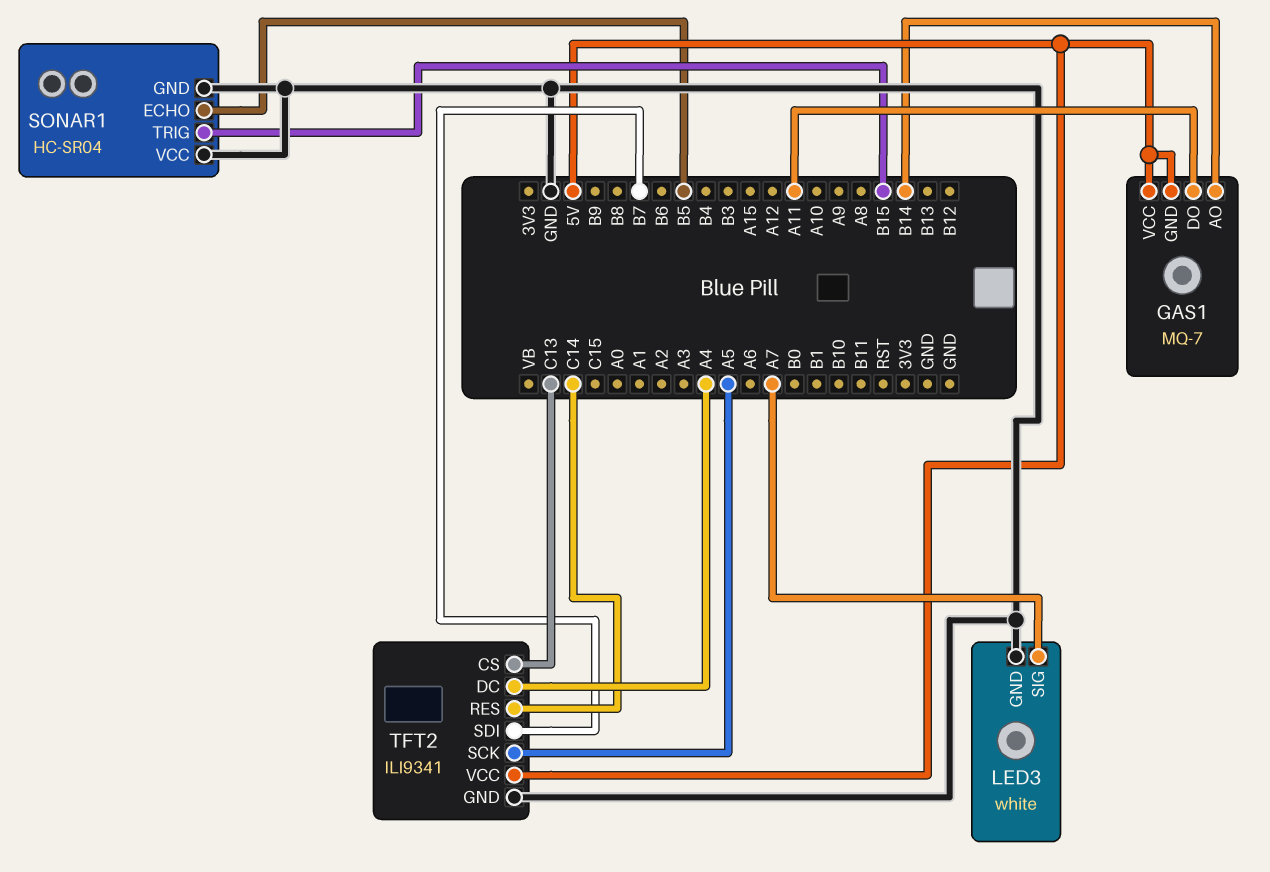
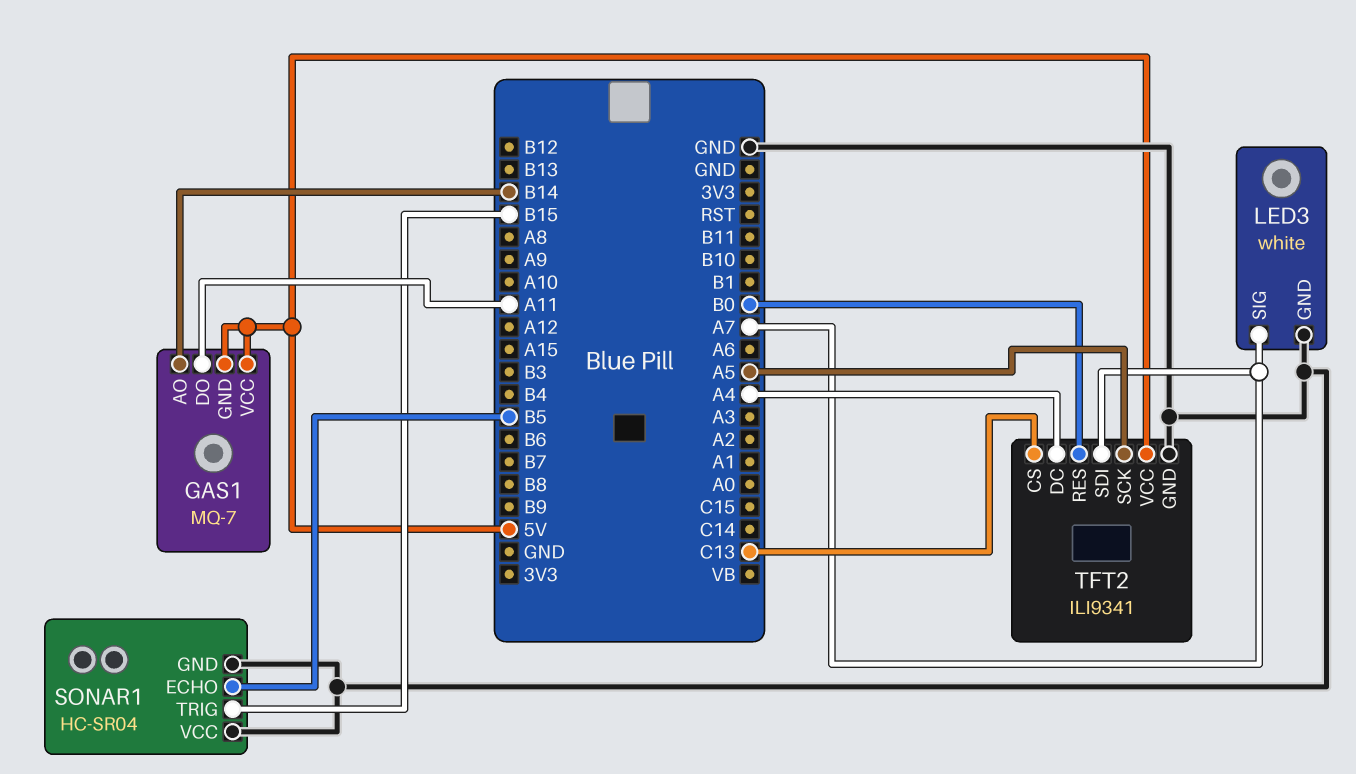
TFT2 pin RES: C14 -> B0
TFT2 pin SDI: B7 -> A7

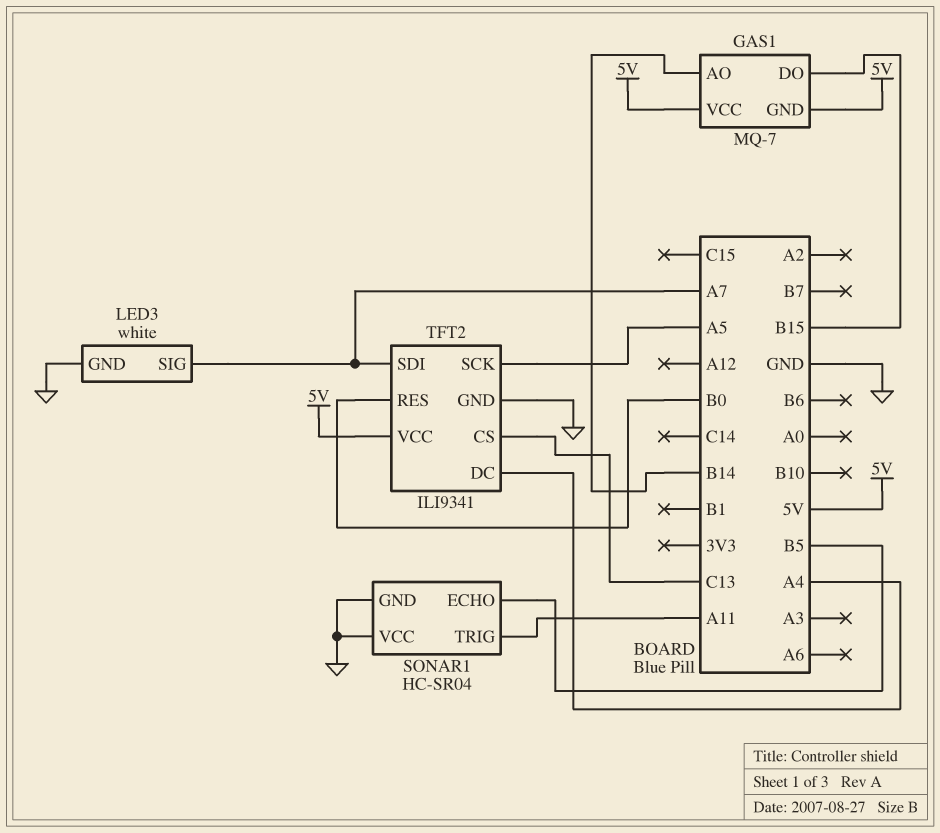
GAS1 pin DO: A11 -> B15
SONAR1 pin TRIG: B15 -> A11

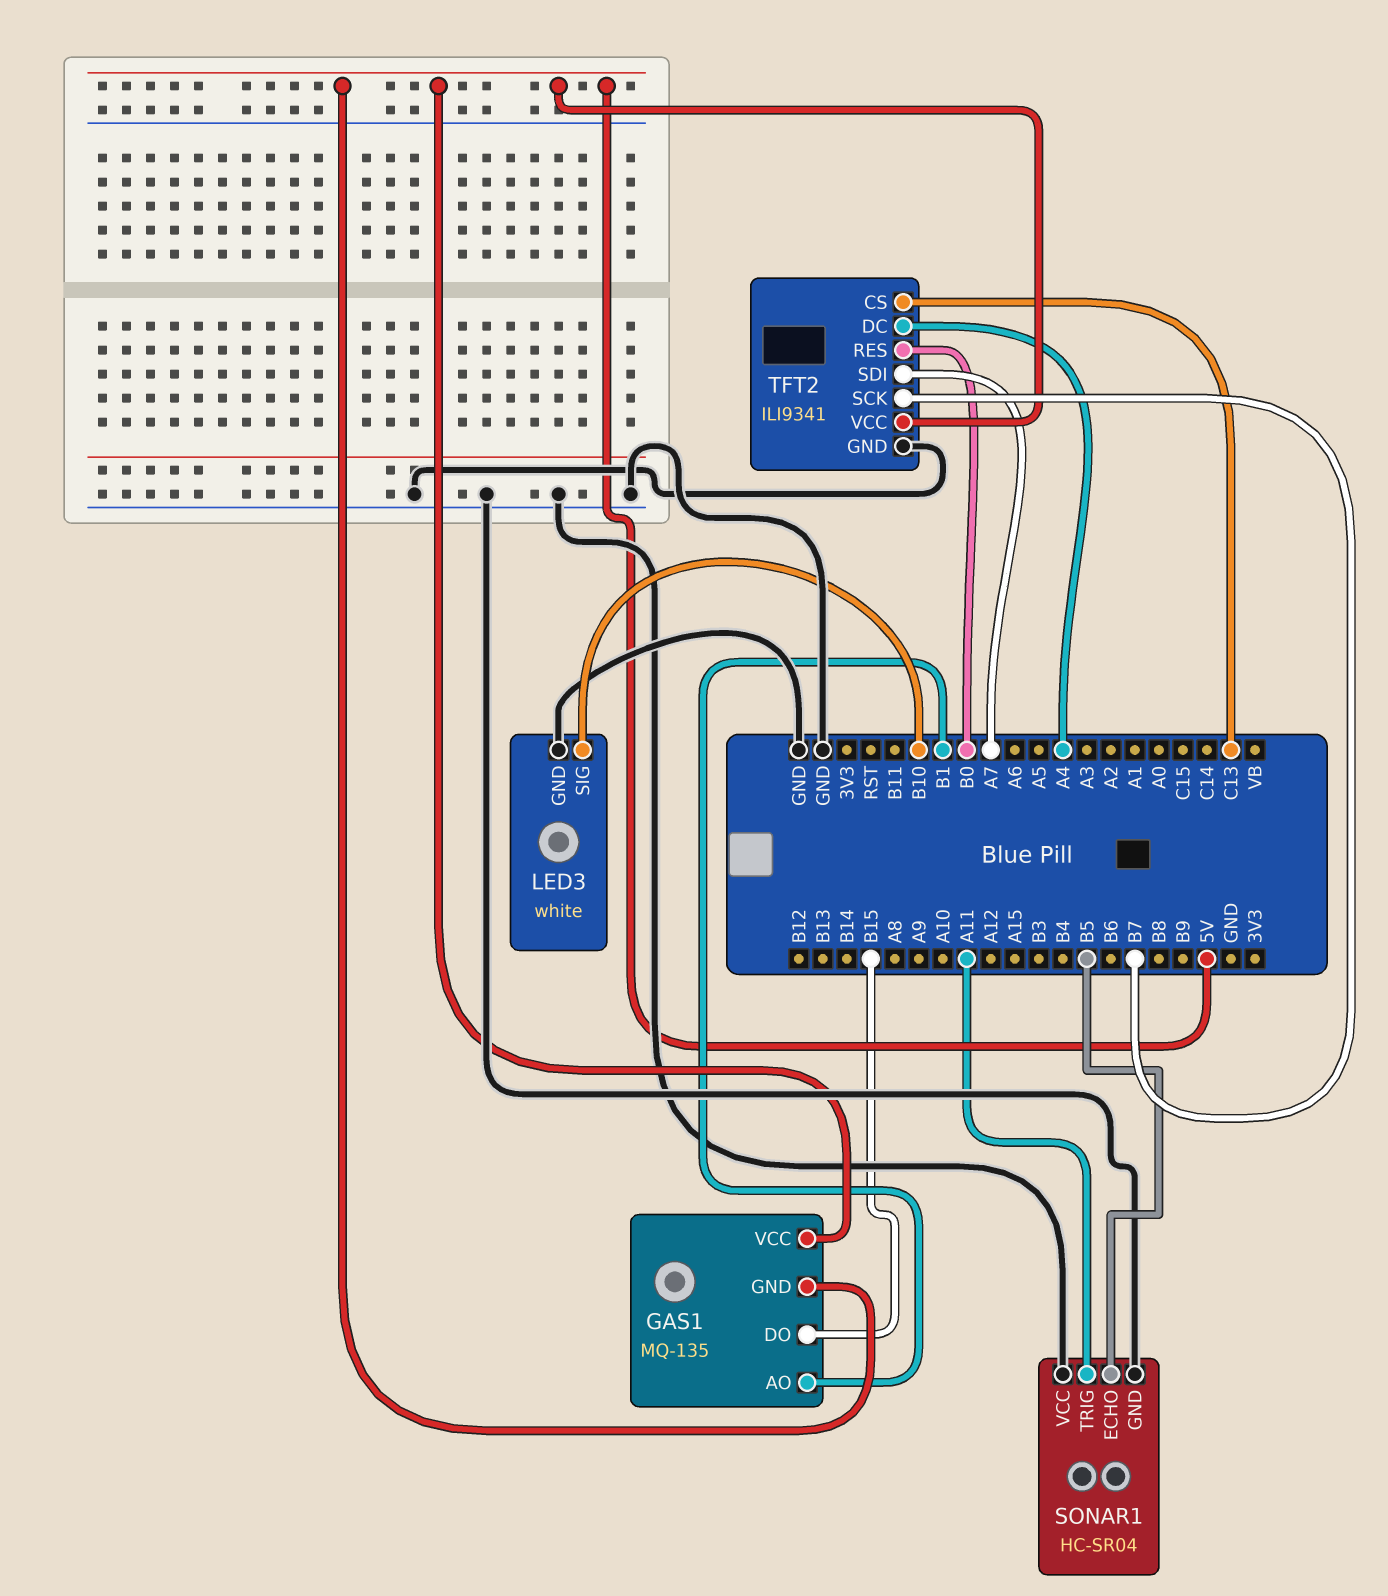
GAS1: MQ-7 -> MQ-135
GAS1 pin AO: B14 -> B1
LED3 pin SIG: A7 -> B10
TFT2 pin SCK: A5 -> B7

